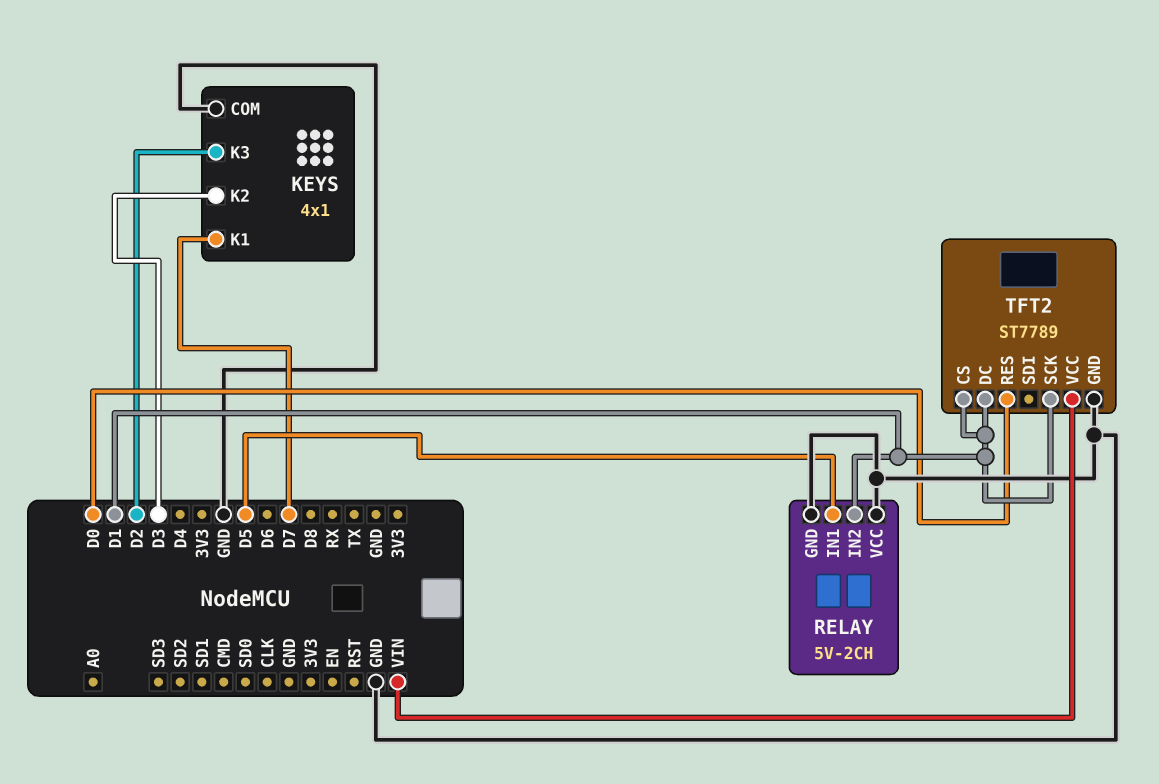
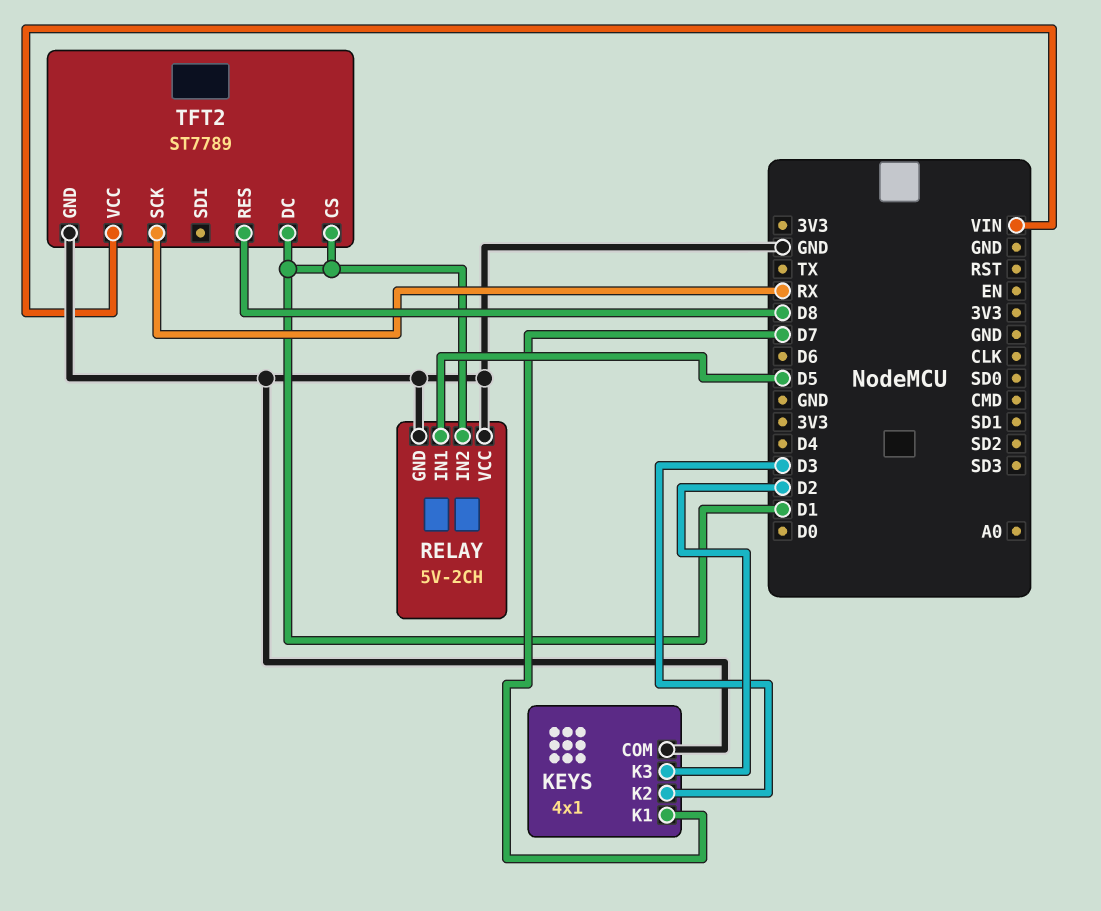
TFT2 pin RES: D0 -> D8
TFT2 pin SCK: D1 -> RX

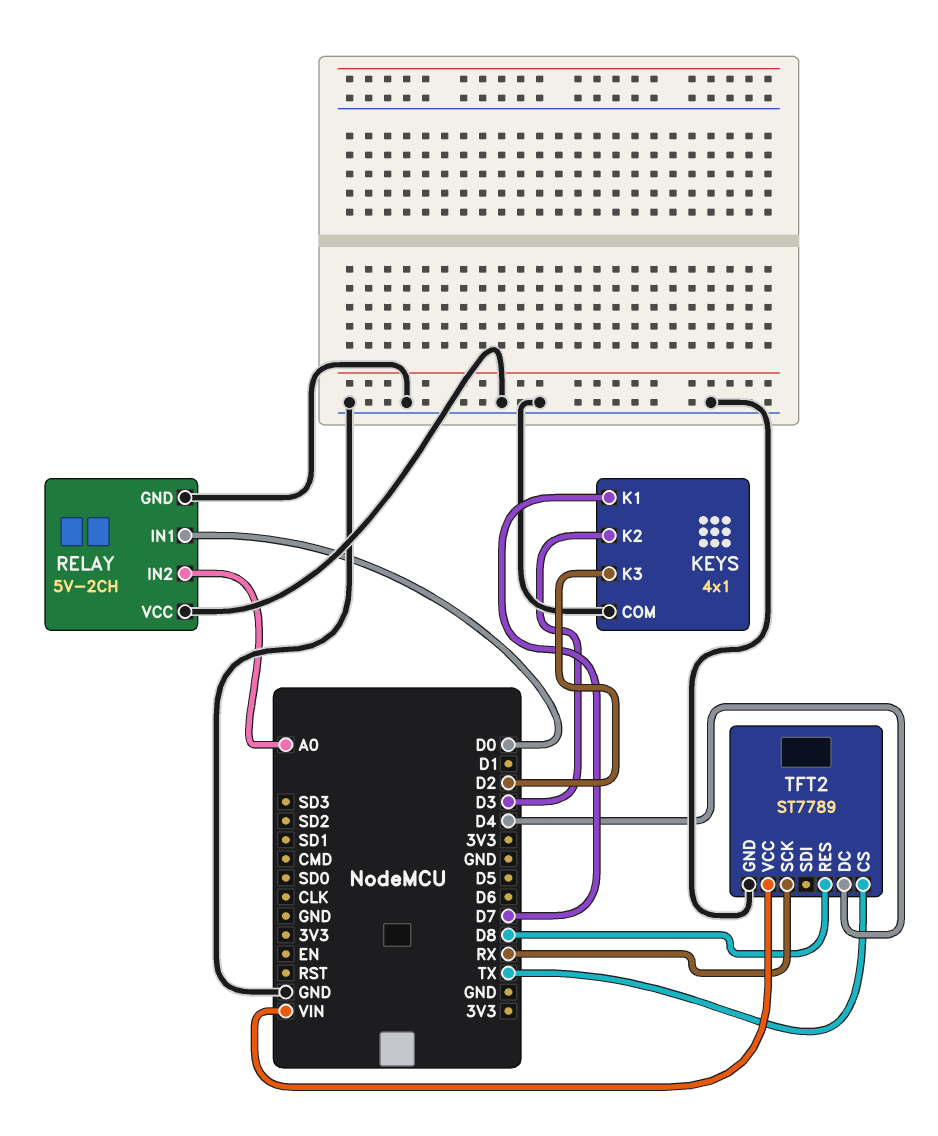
RELAY pin IN1: D5 -> D0
RELAY pin IN2: D1 -> A0
TFT2 pin CS: D1 -> TX
TFT2 pin DC: D1 -> D4

